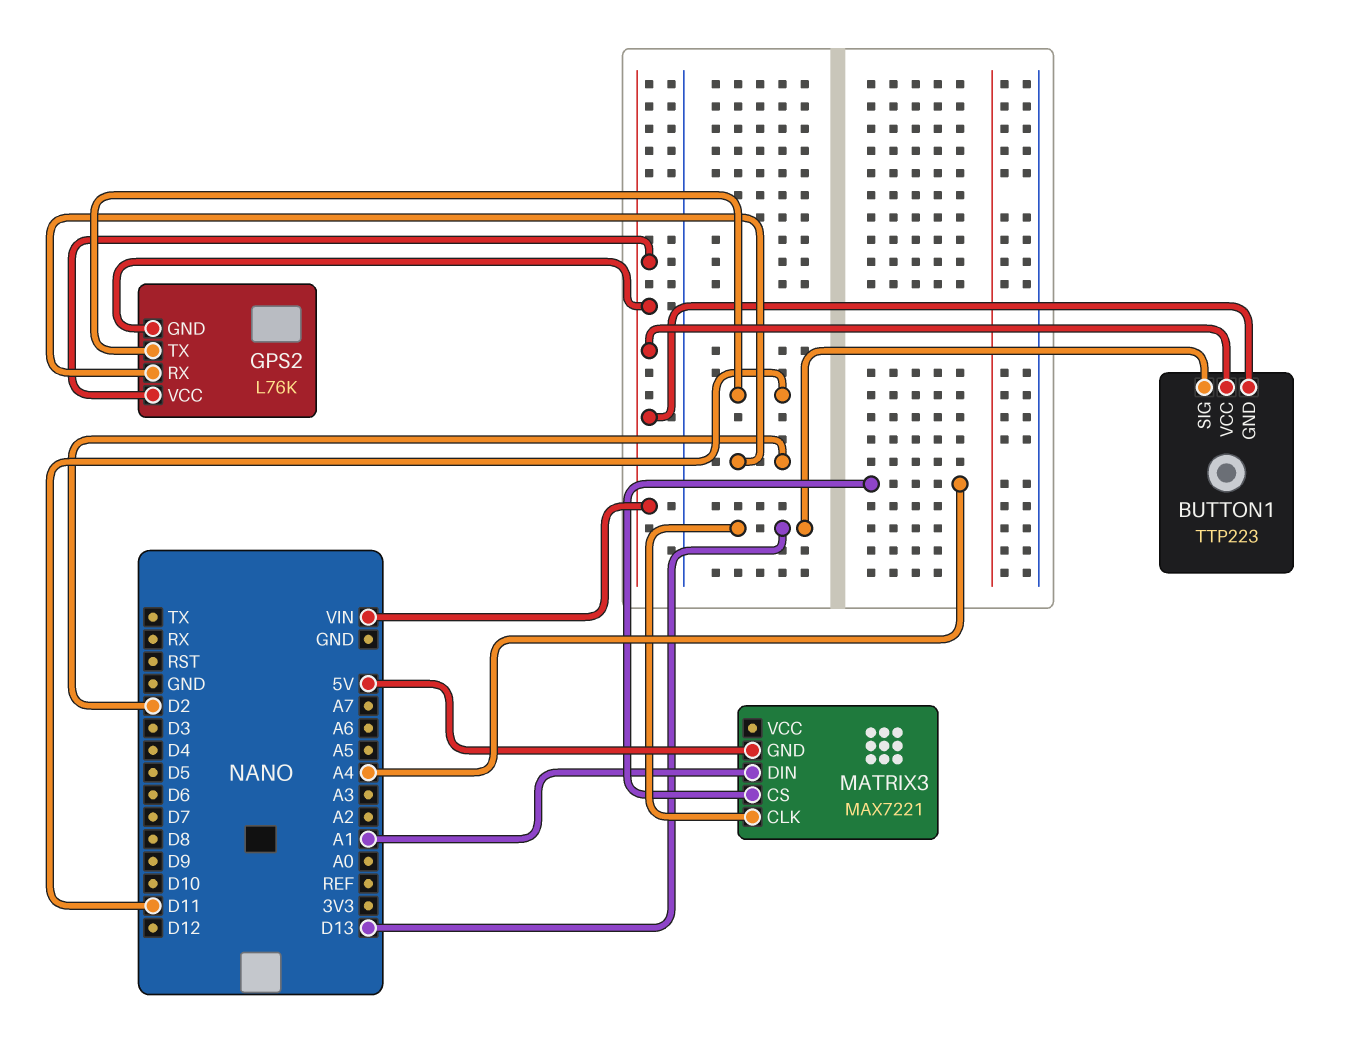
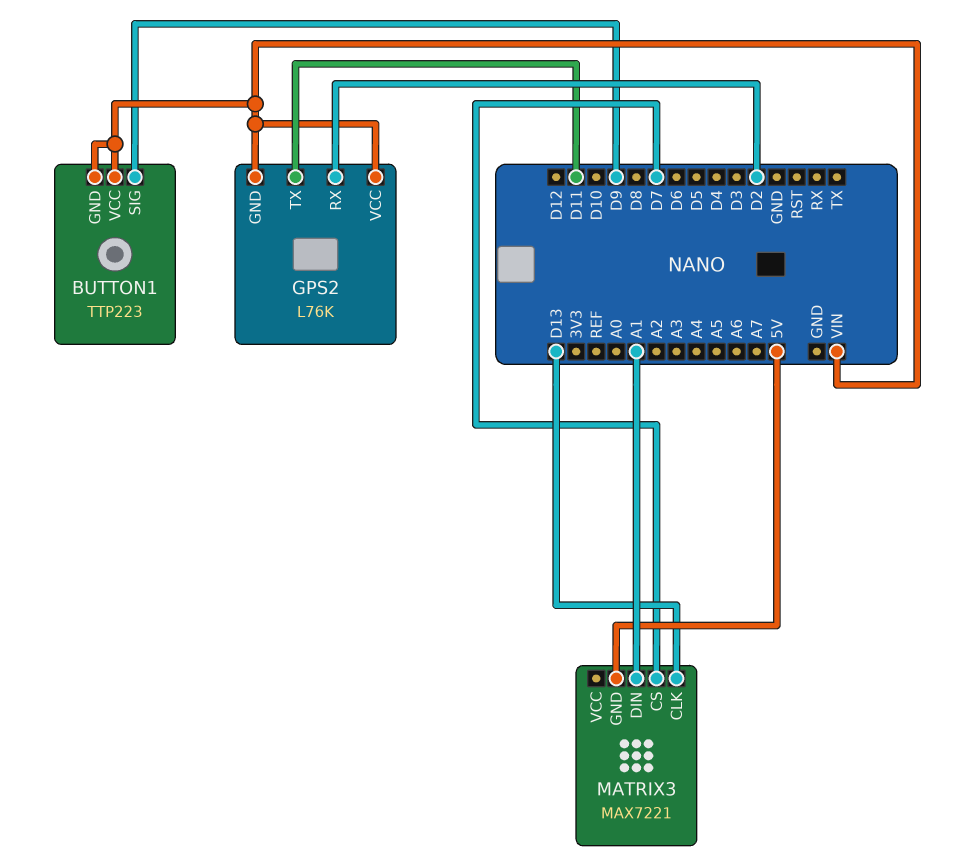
BUTTON1 pin SIG: D13 -> D9
MATRIX3 pin CS: A4 -> D7

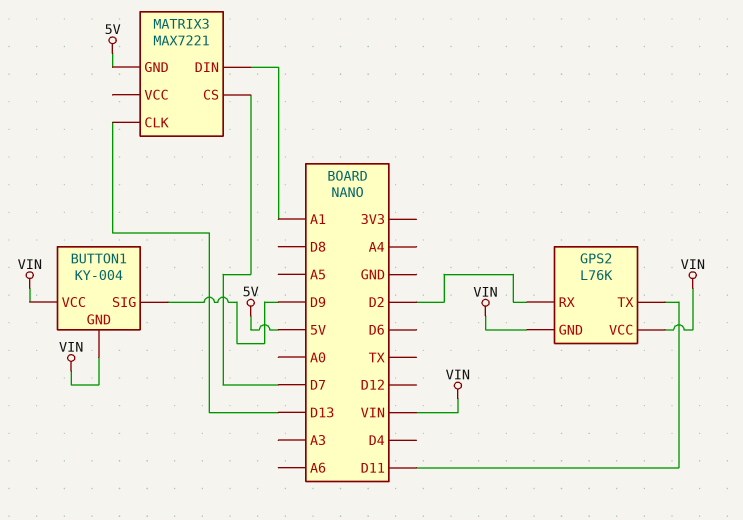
BUTTON1: TTP223 -> KY-004

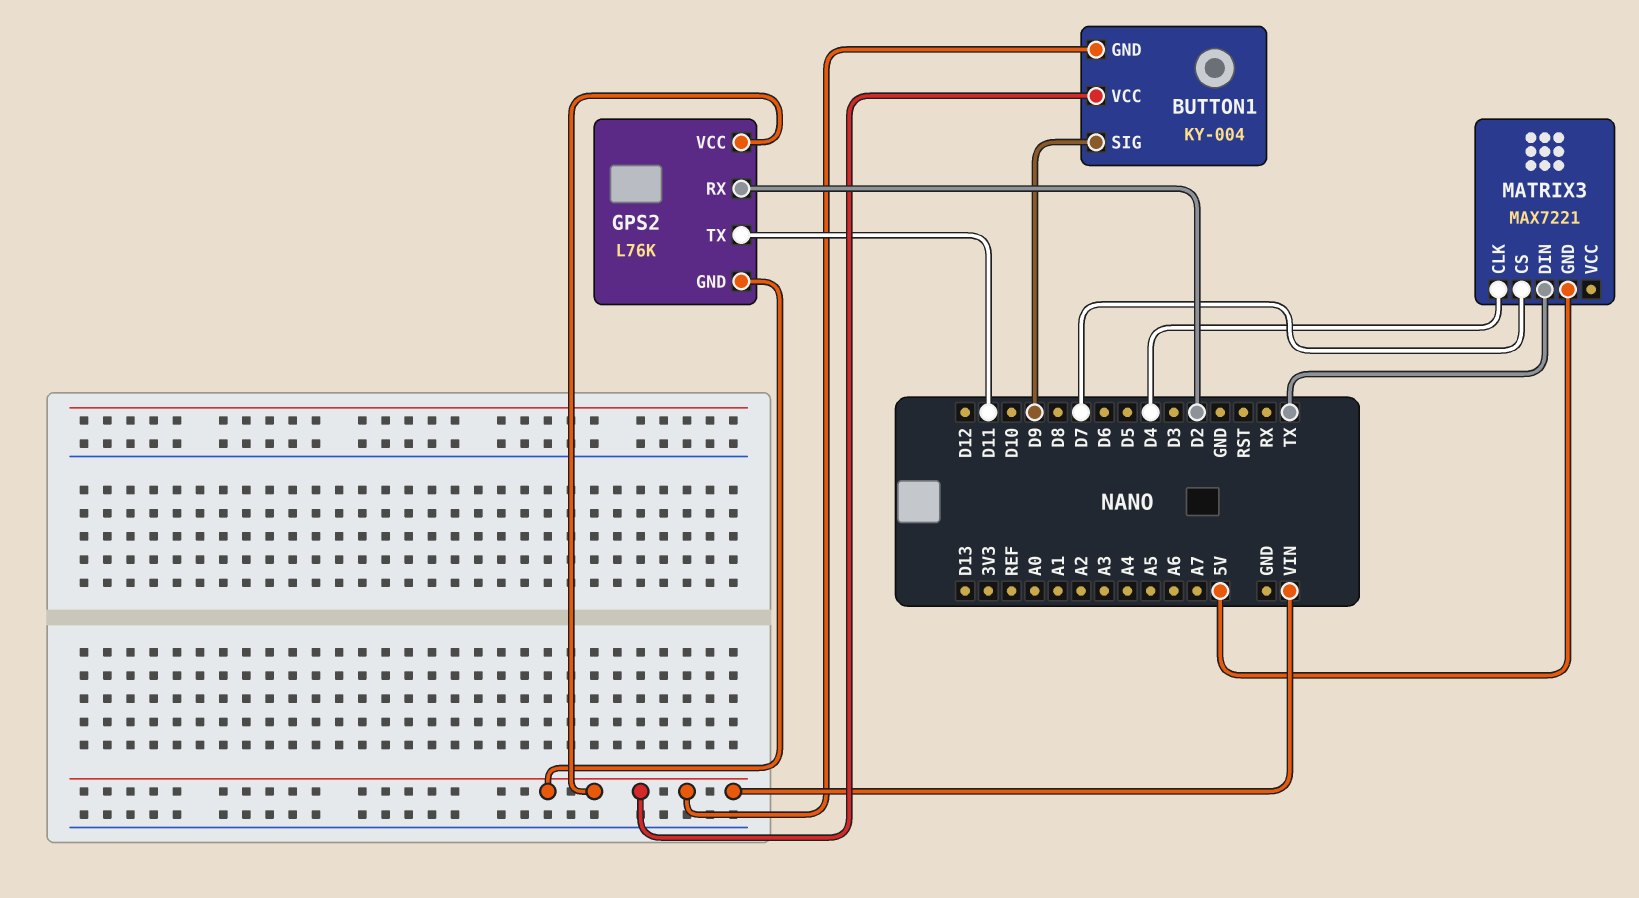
MATRIX3 pin CLK: D13 -> D4
MATRIX3 pin DIN: A1 -> TX

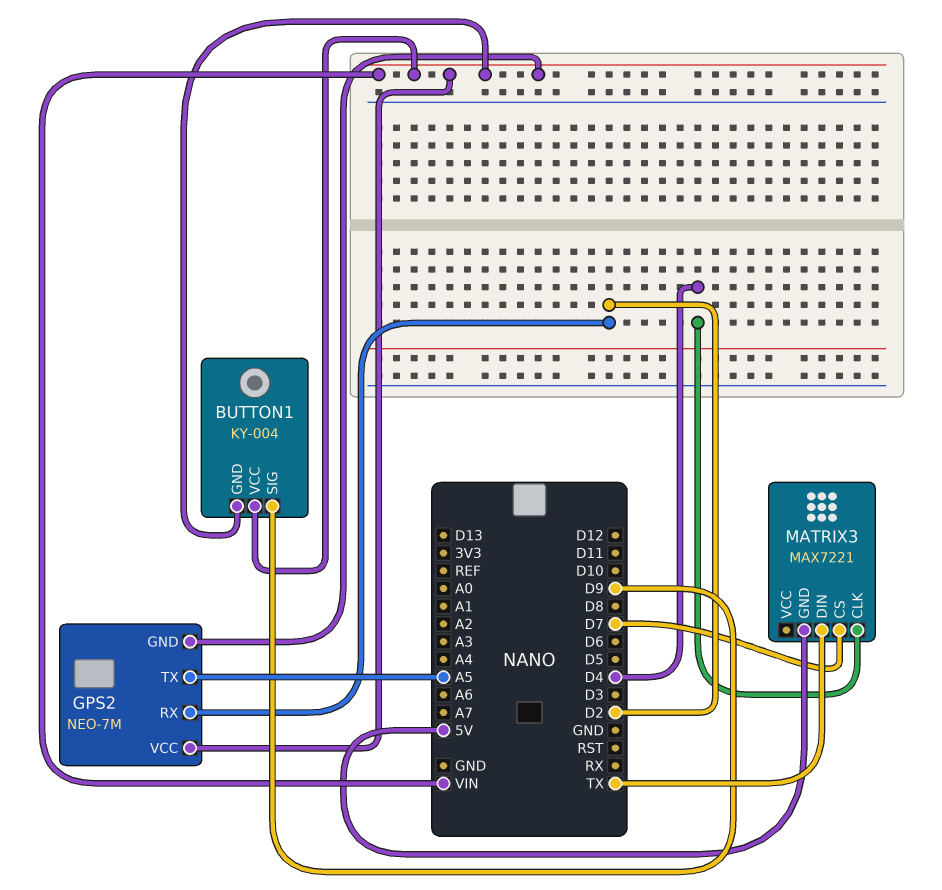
GPS2: L76K -> NEO-7M
GPS2 pin TX: D11 -> A5

